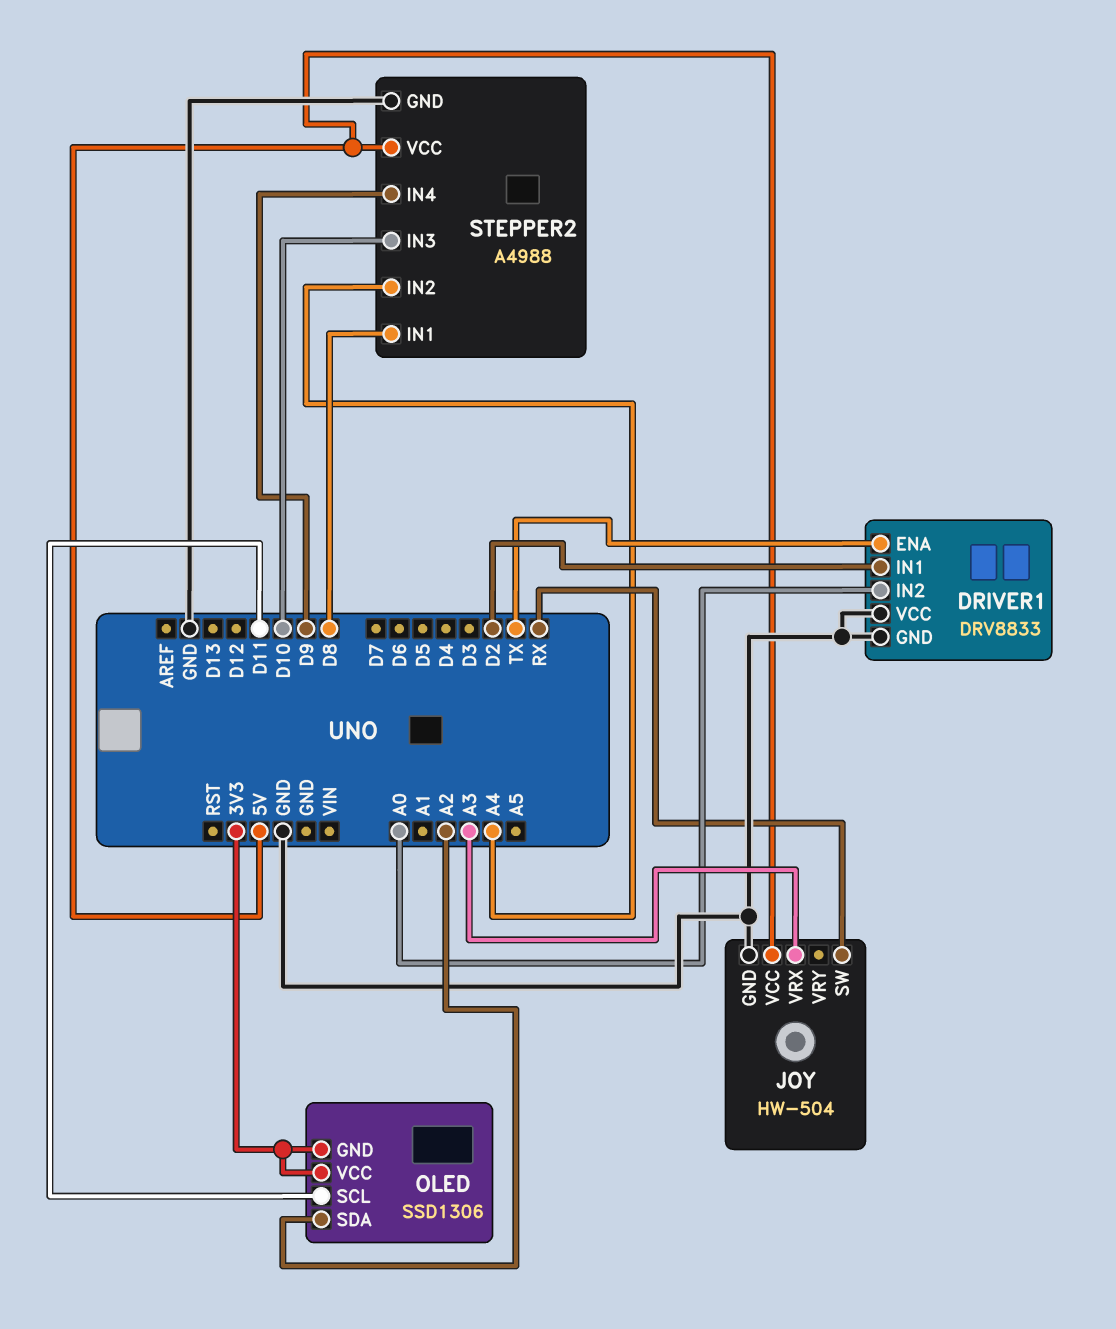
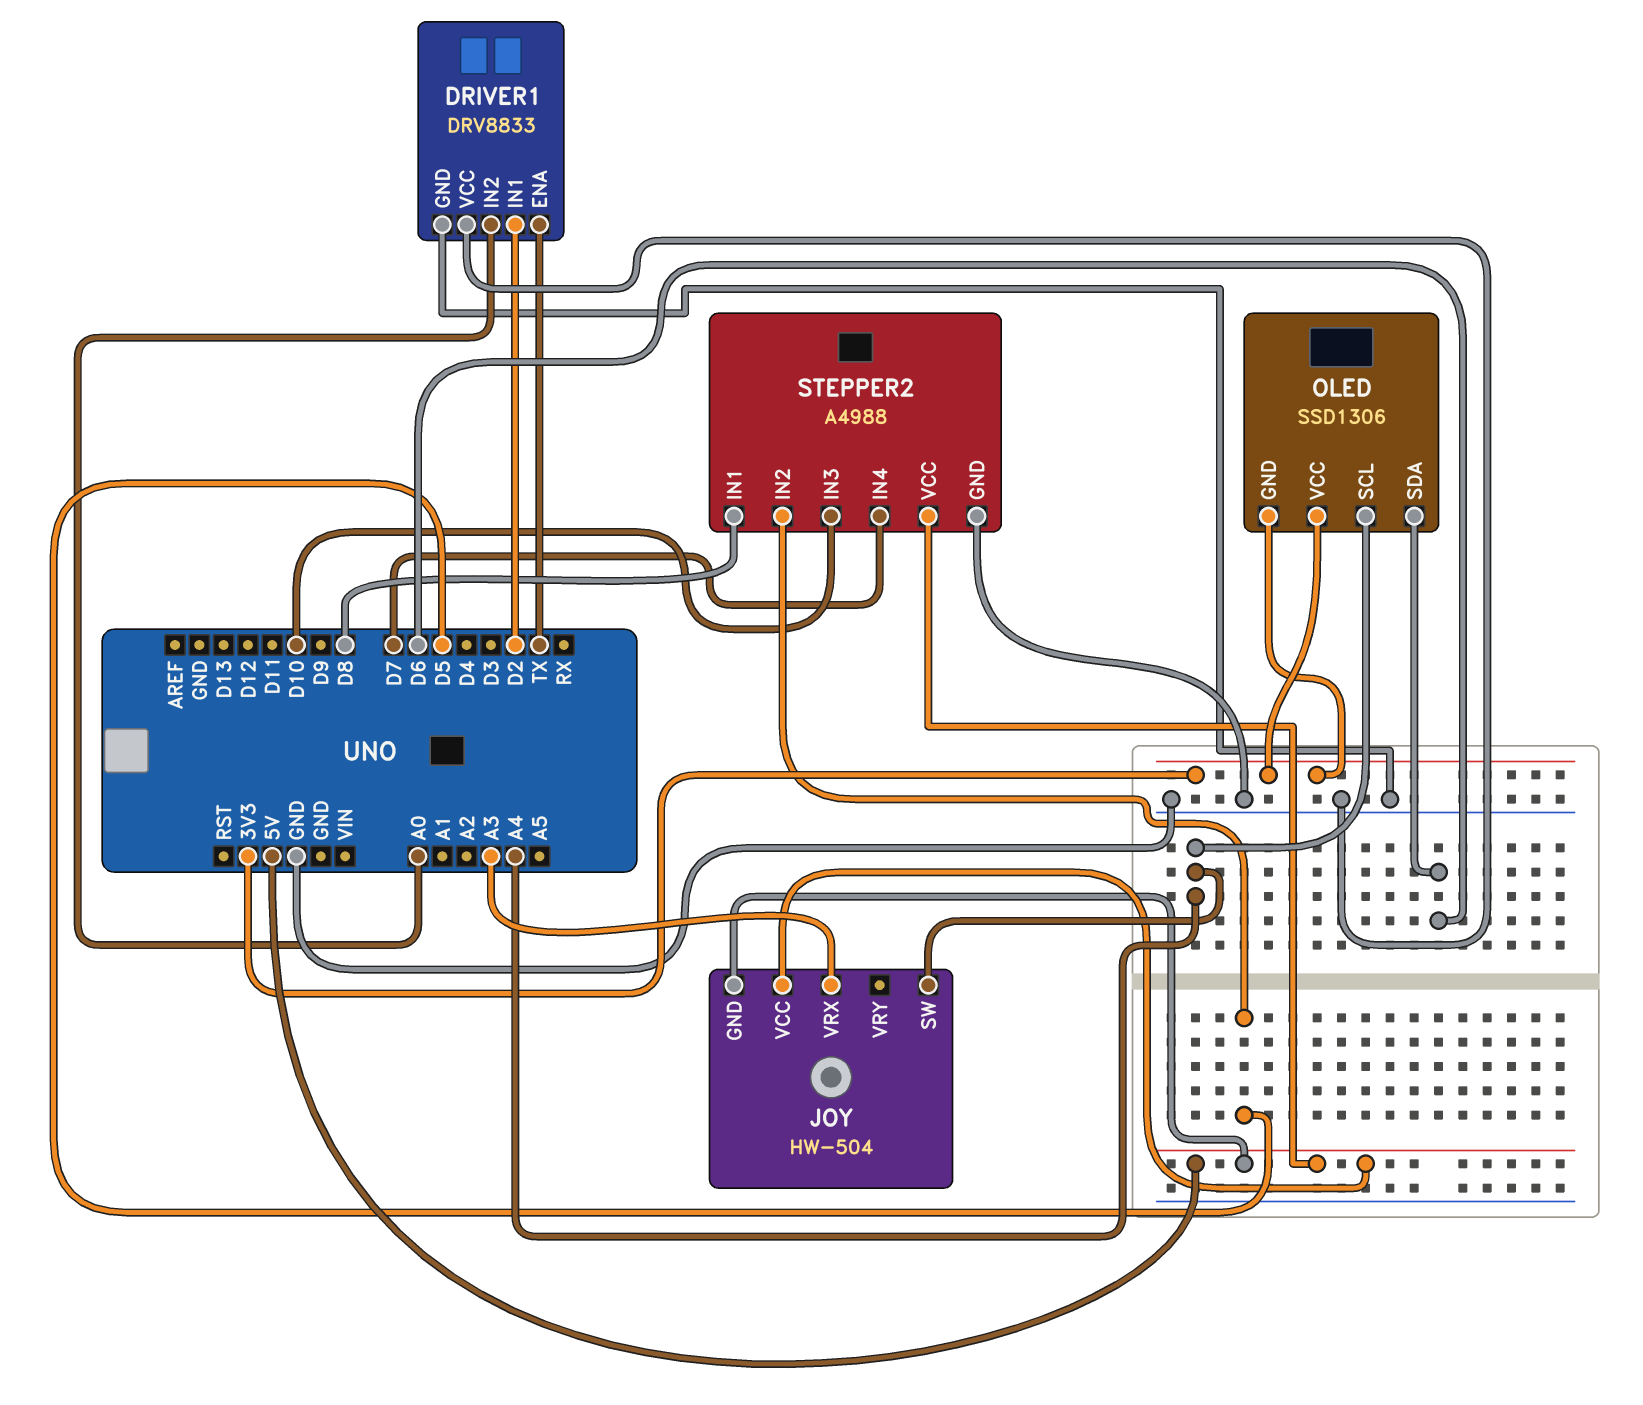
JOY pin GND: GND -> 5V
JOY pin SW: RX -> A4
OLED pin SCL: D11 -> A4
OLED pin SDA: A2 -> D6
STEPPER2 pin IN2: A4 -> D5
STEPPER2 pin IN4: D9 -> D7

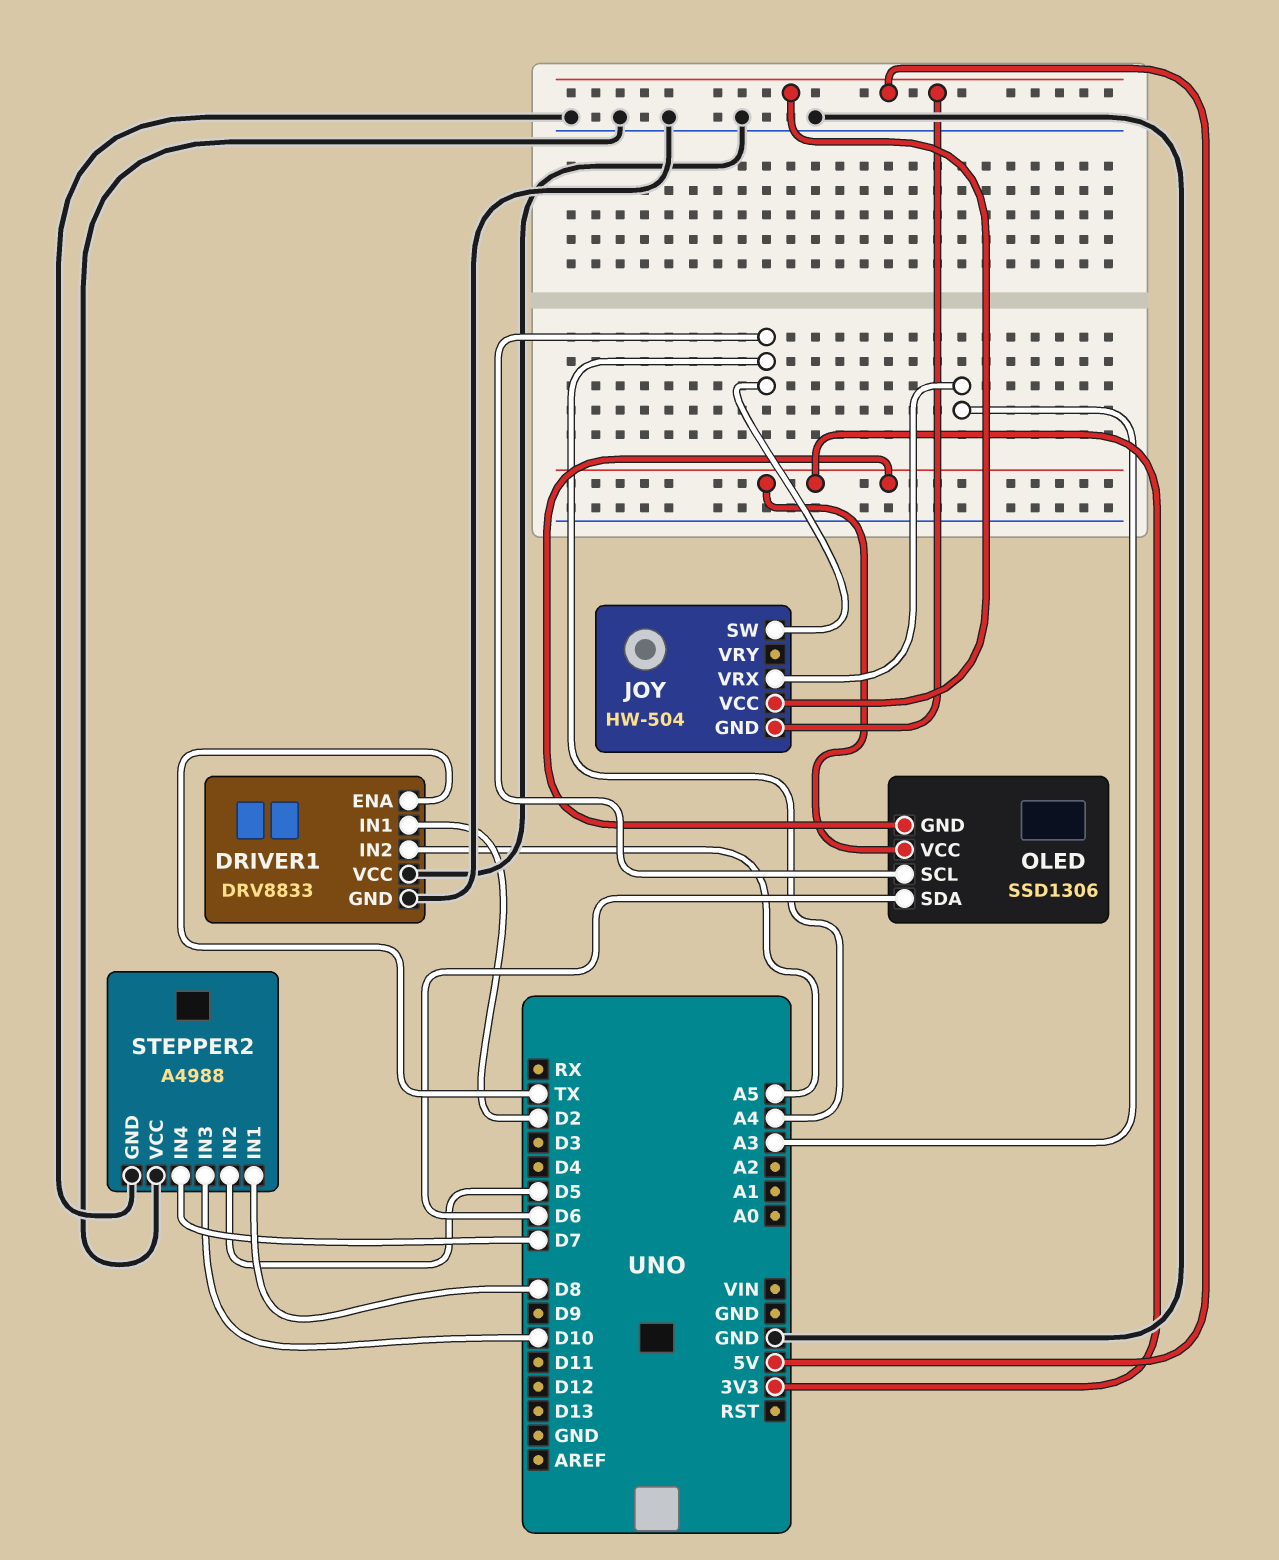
DRIVER1 pin IN2: A0 -> A5
STEPPER2 pin VCC: 5V -> GND

